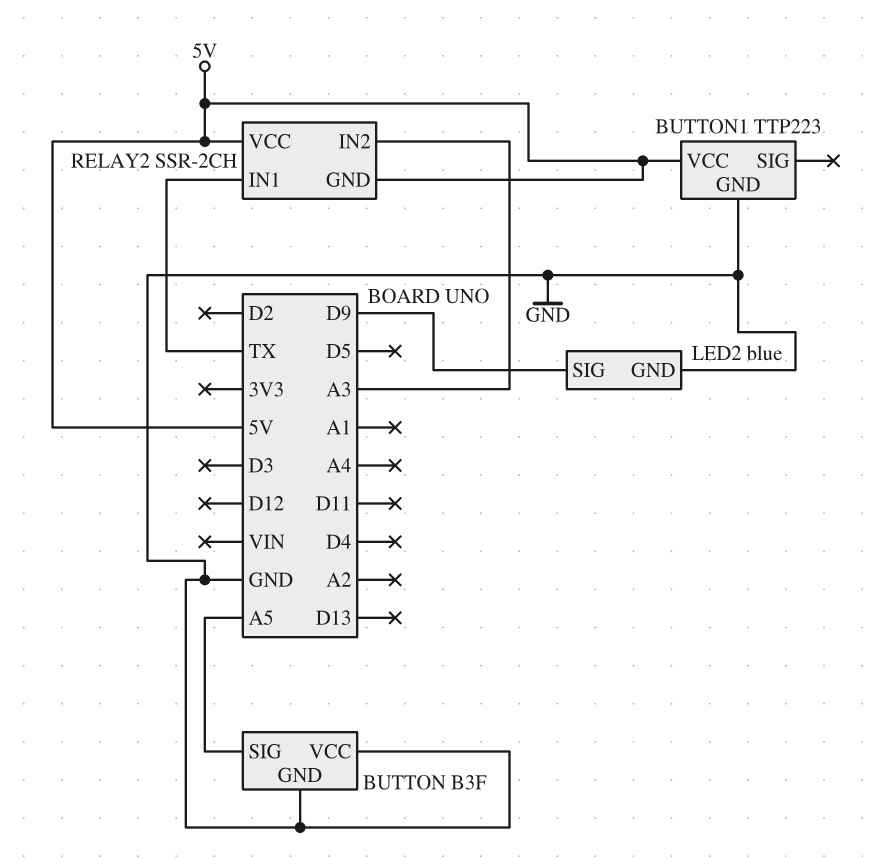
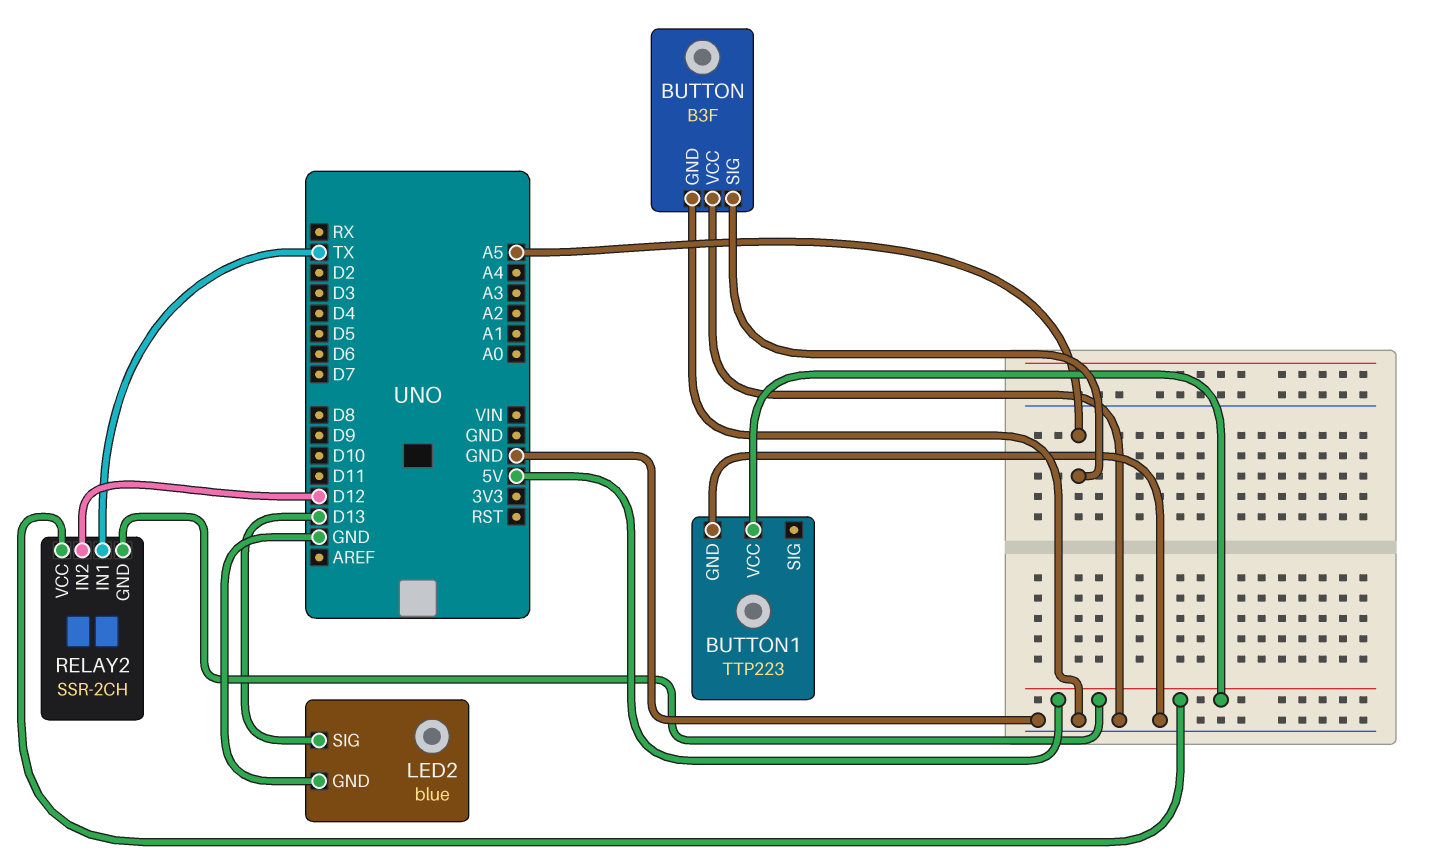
LED2 pin SIG: D9 -> D13
RELAY2 pin IN2: A3 -> D12

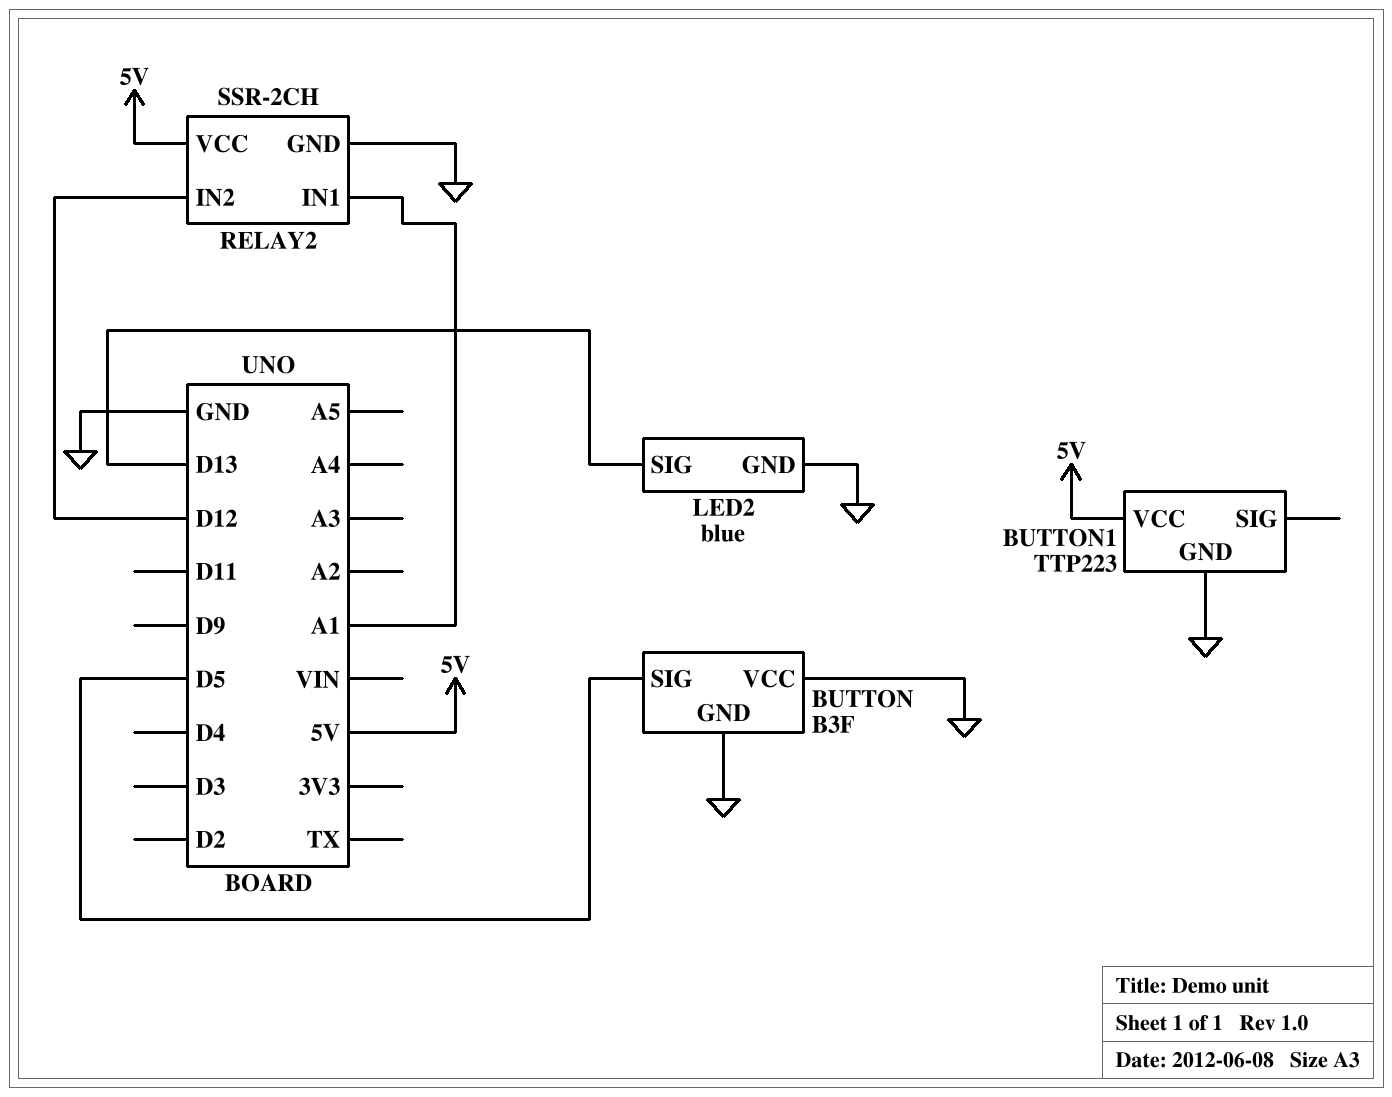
BUTTON pin SIG: A5 -> D5
RELAY2 pin GND: 5V -> GND
RELAY2 pin IN1: TX -> A1

